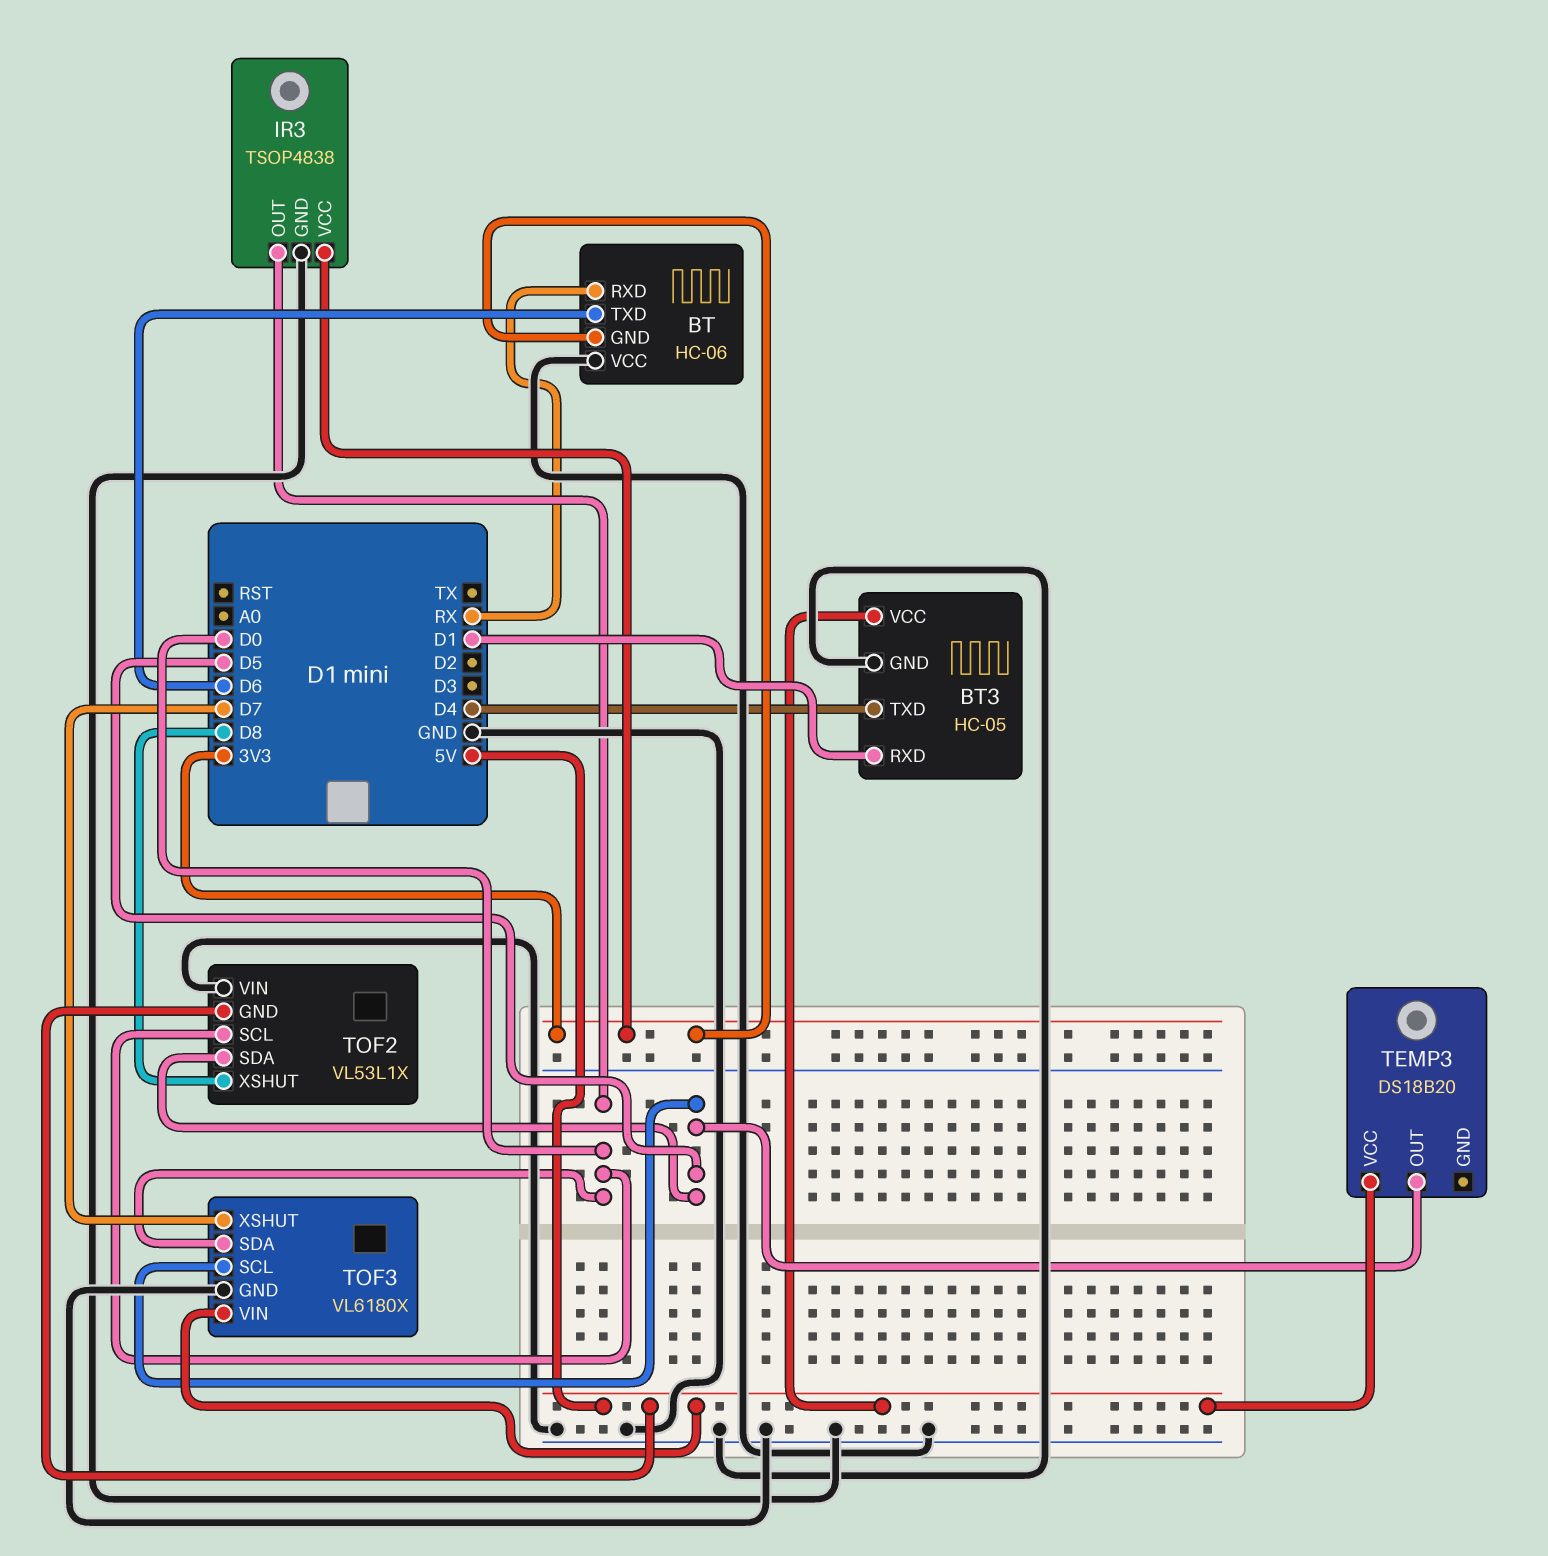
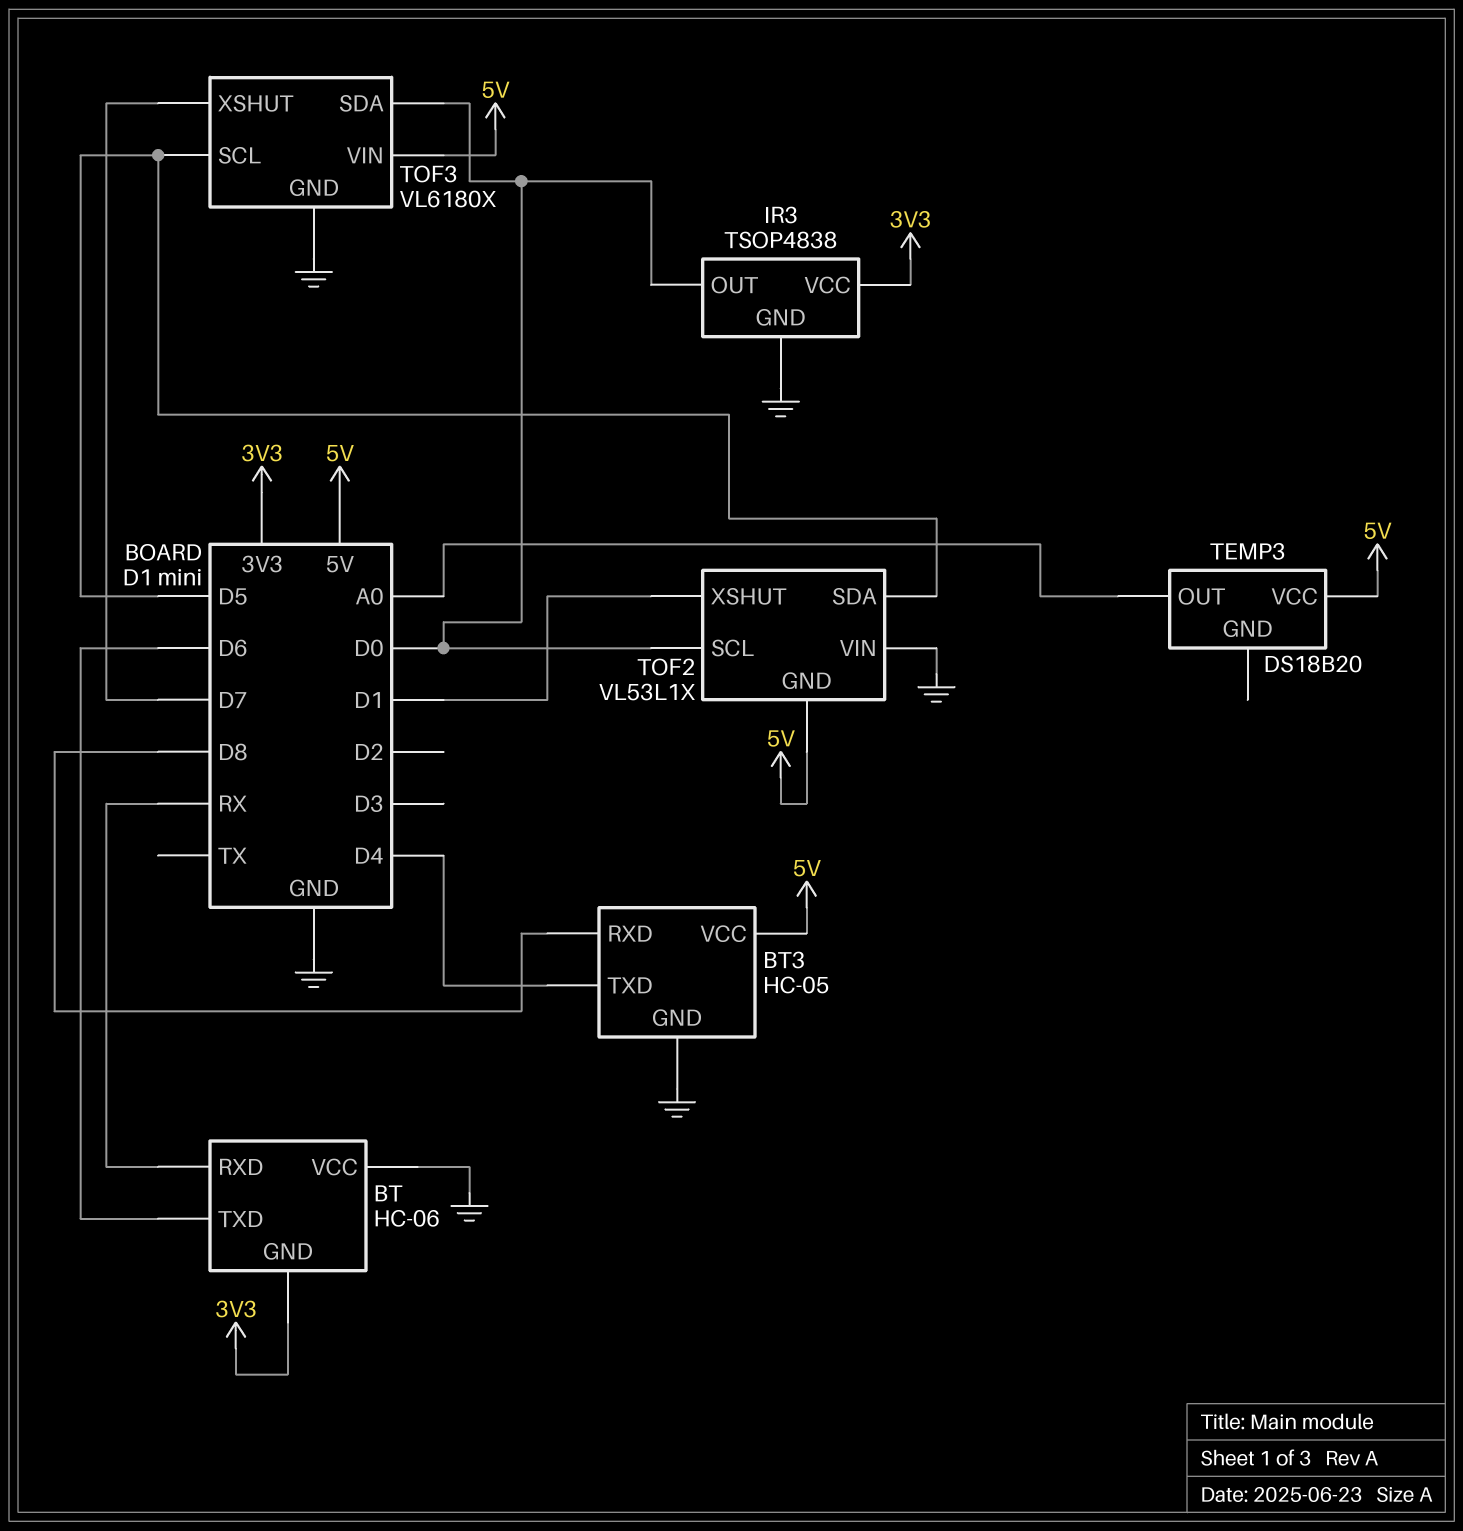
BT3 pin RXD: D1 -> D8
TEMP3 pin OUT: D5 -> A0
TOF2 pin XSHUT: D8 -> D1

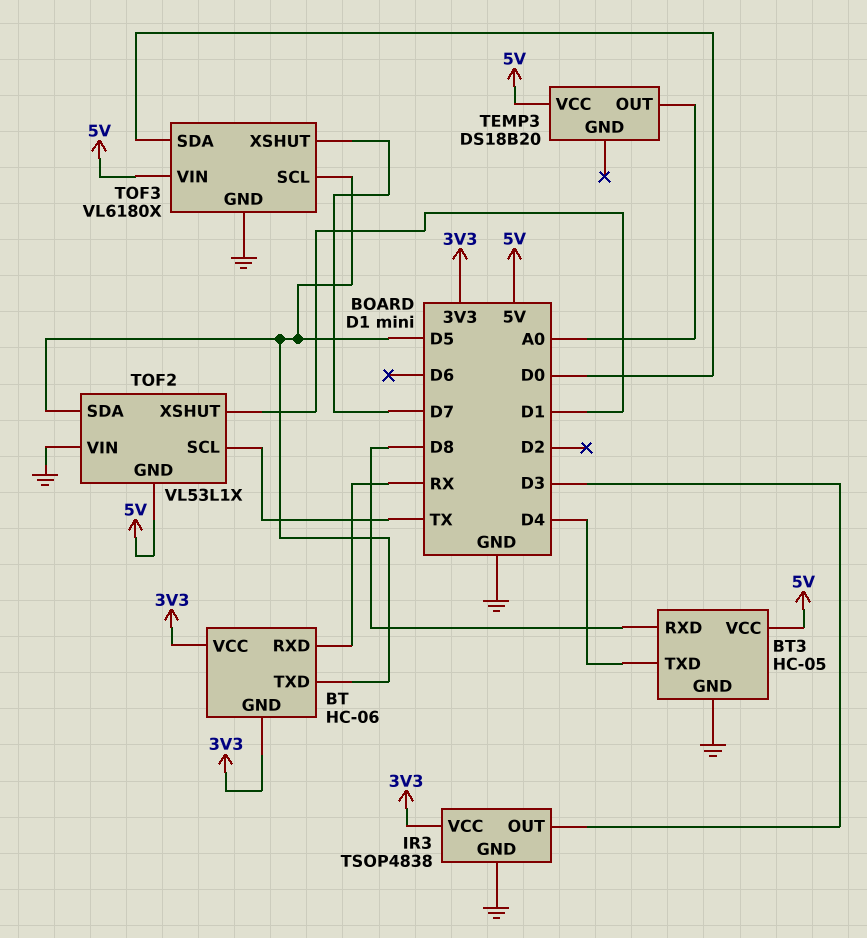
BT pin TXD: D6 -> D5
BT pin VCC: GND -> 3V3
IR3 pin OUT: D0 -> D3
TOF2 pin SCL: D0 -> TX

